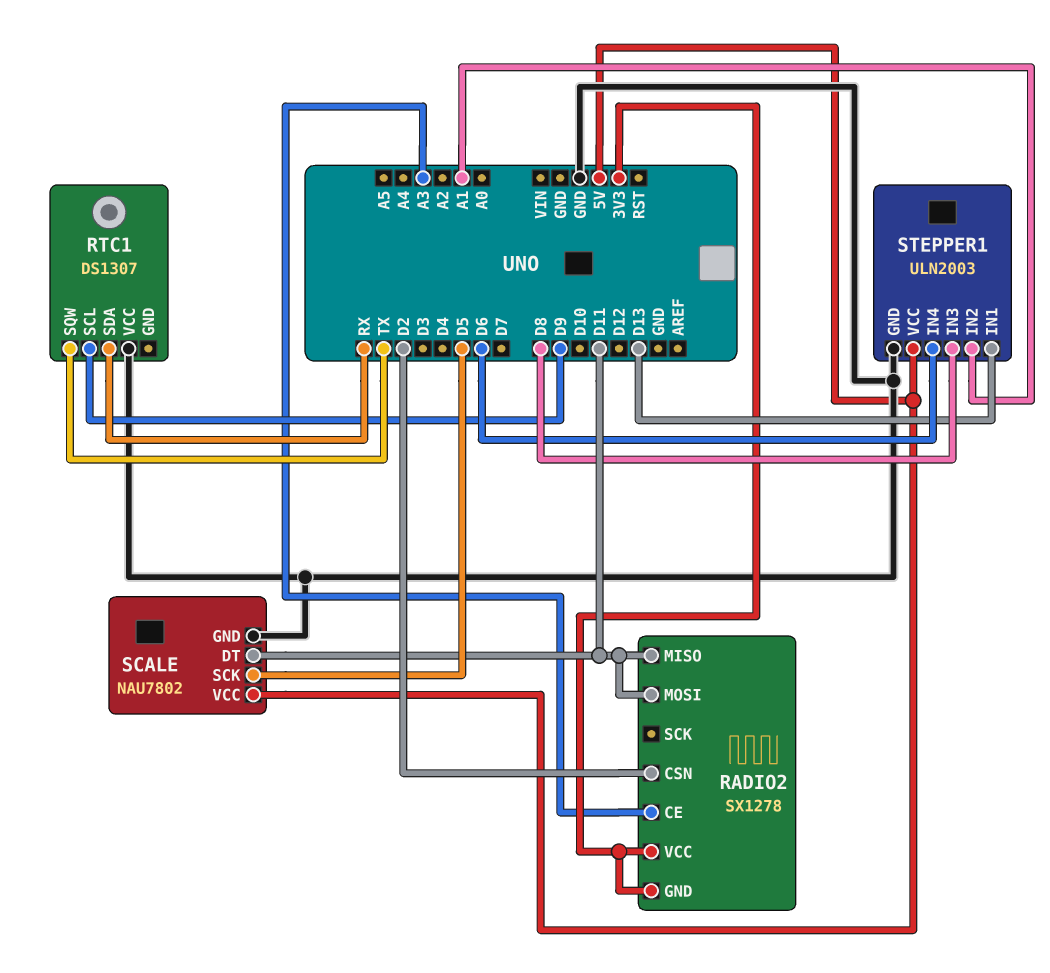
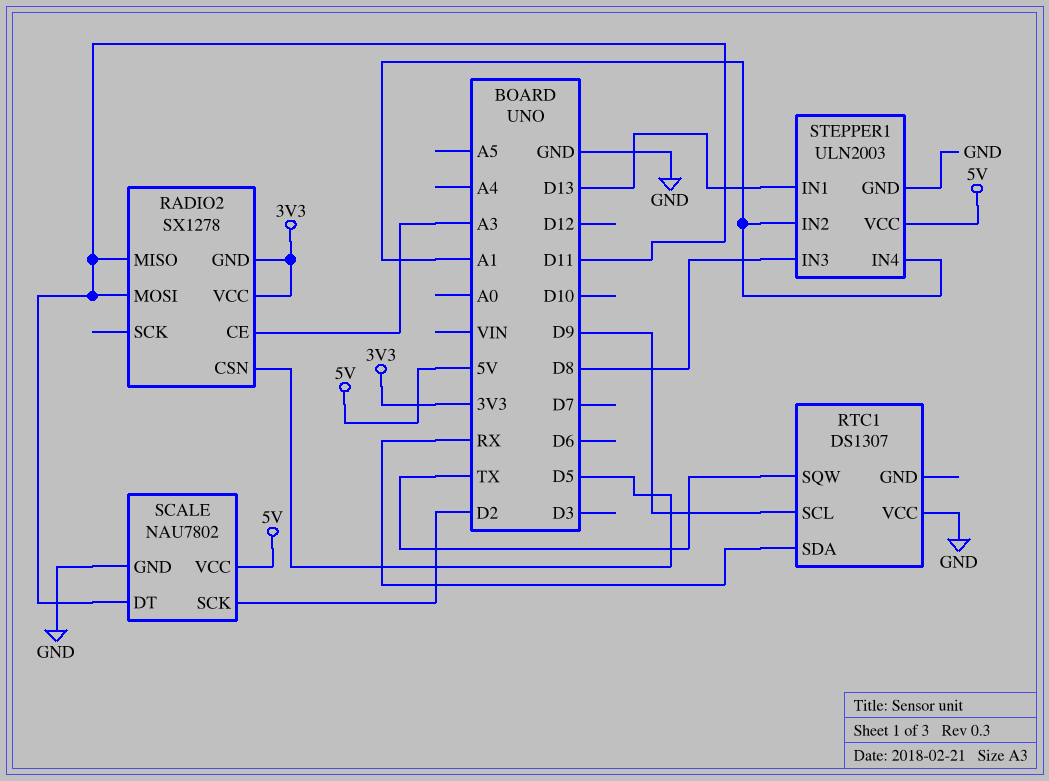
RADIO2 pin CSN: D2 -> D5
SCALE pin SCK: D5 -> D2
STEPPER1 pin IN4: D6 -> A1

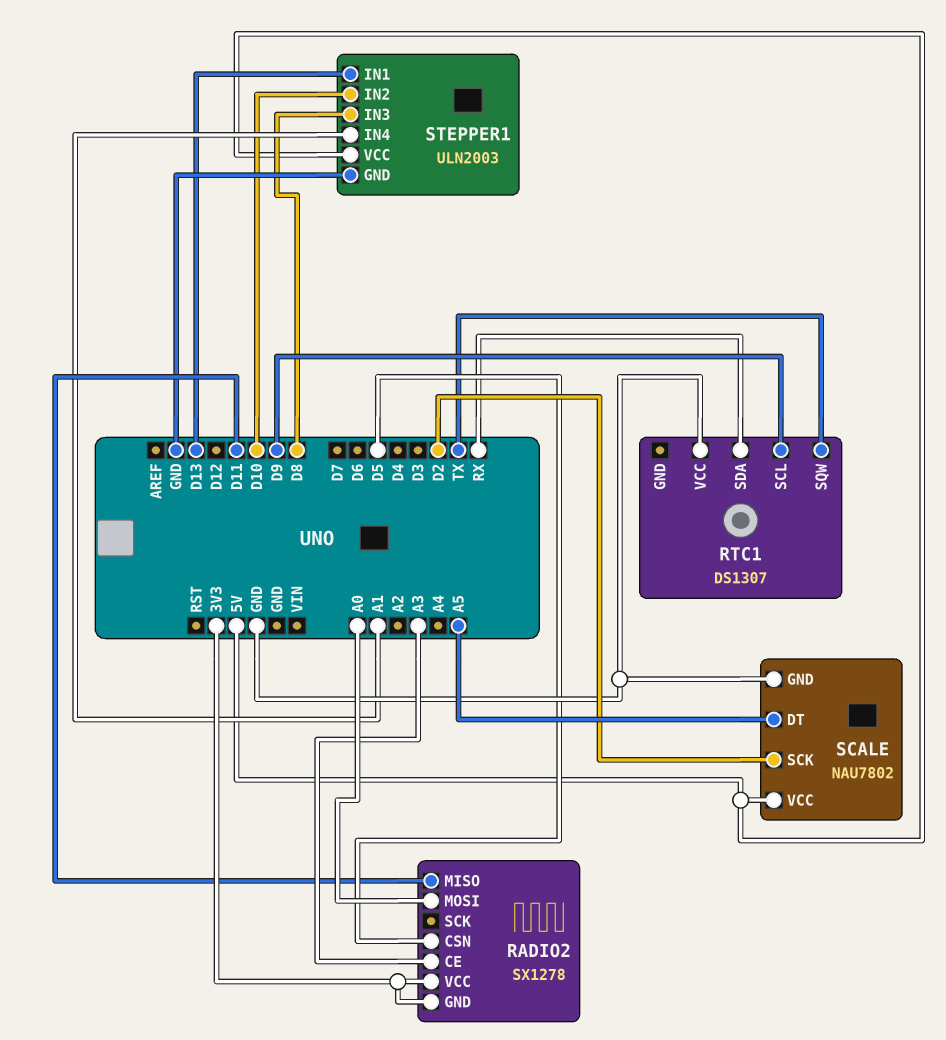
RADIO2 pin MOSI: D11 -> A0
SCALE pin DT: D11 -> A5
STEPPER1 pin IN2: A1 -> D10

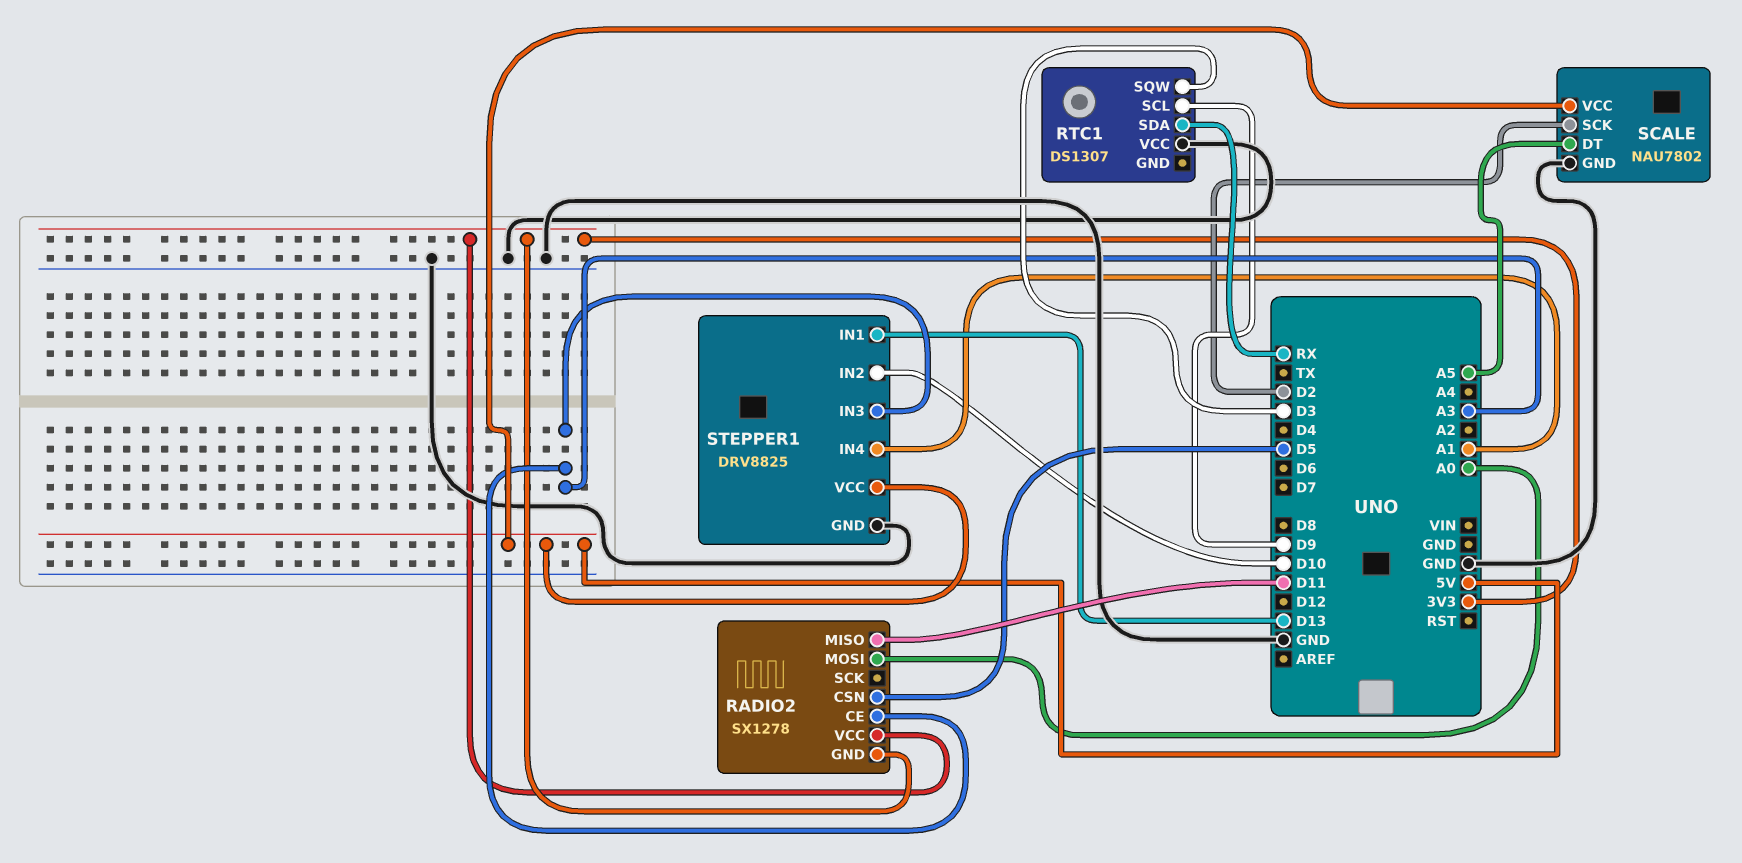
RTC1 pin SQW: TX -> D3
STEPPER1: ULN2003 -> DRV8825
STEPPER1 pin IN3: D8 -> A3

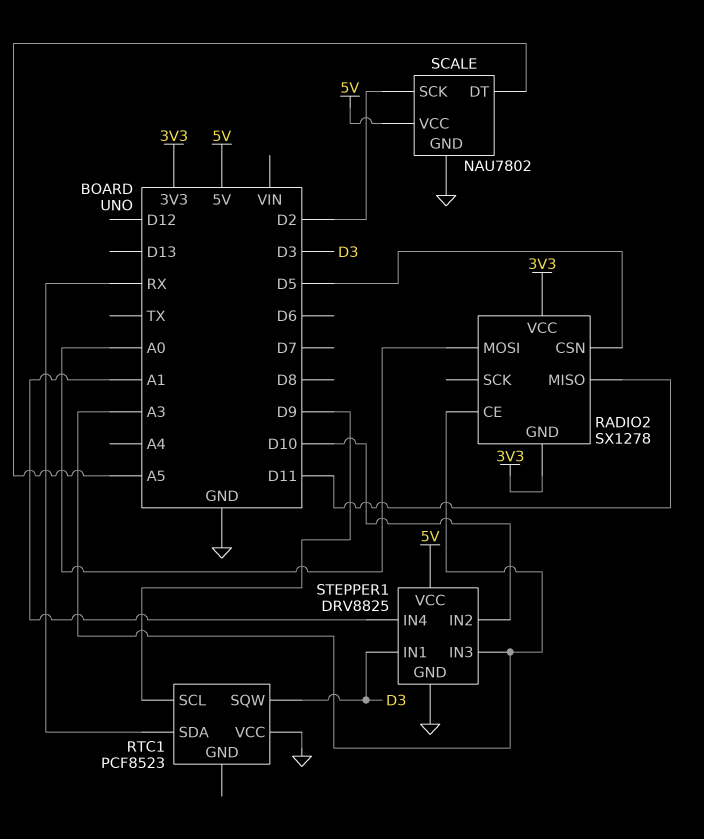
RTC1: DS1307 -> PCF8523
STEPPER1 pin IN1: D13 -> D3

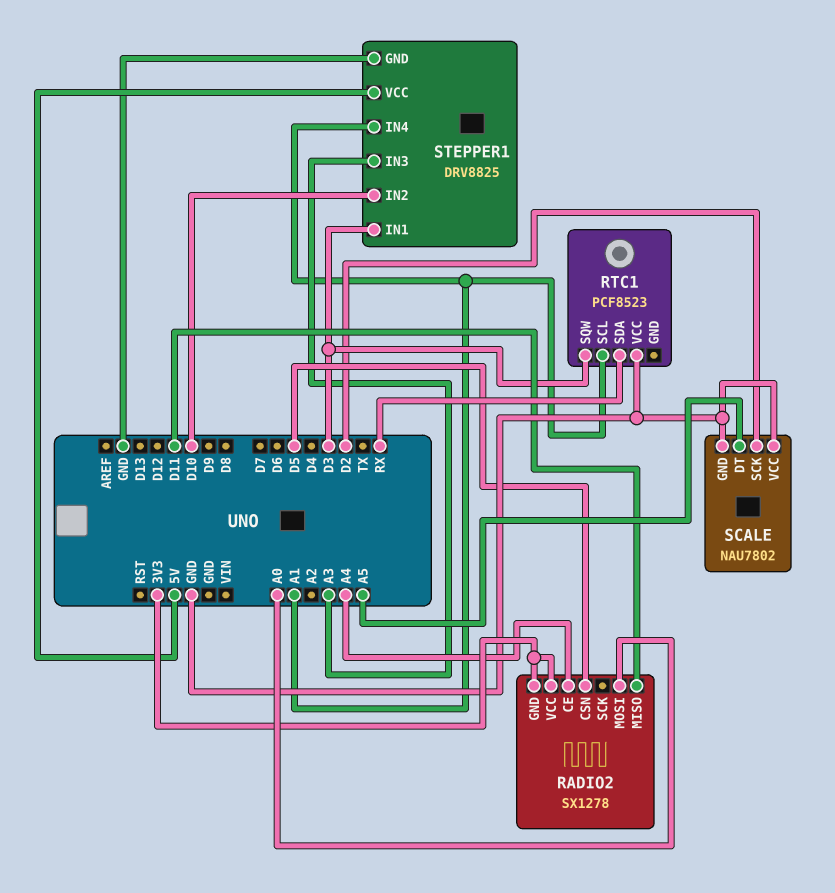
RADIO2 pin CE: A3 -> A4
RTC1 pin SCL: D9 -> A1
SCALE pin VCC: 5V -> GND

